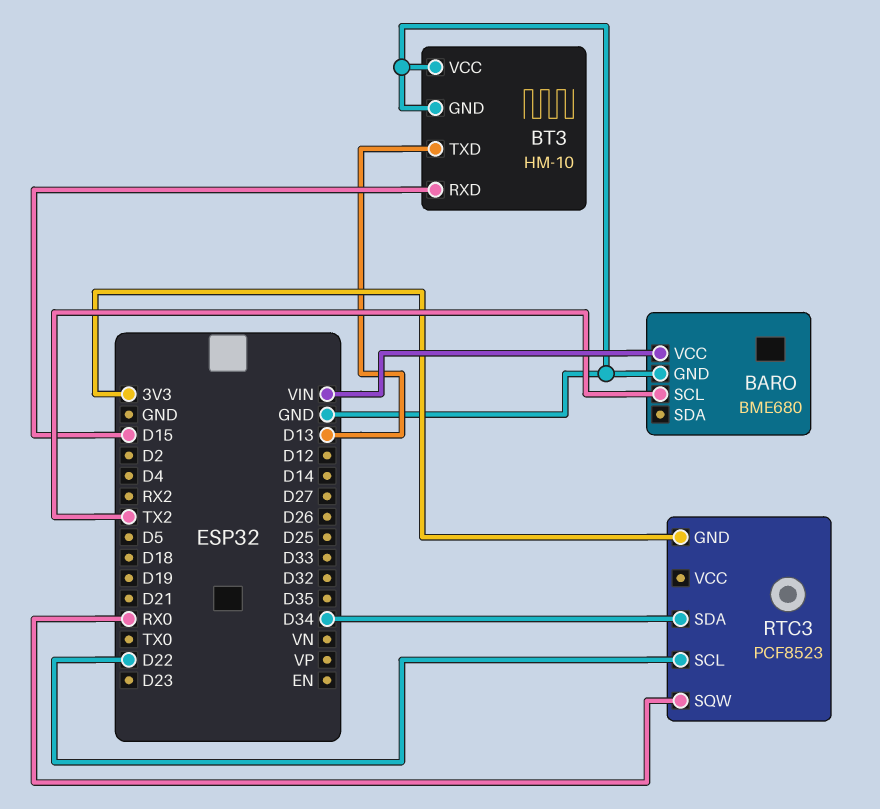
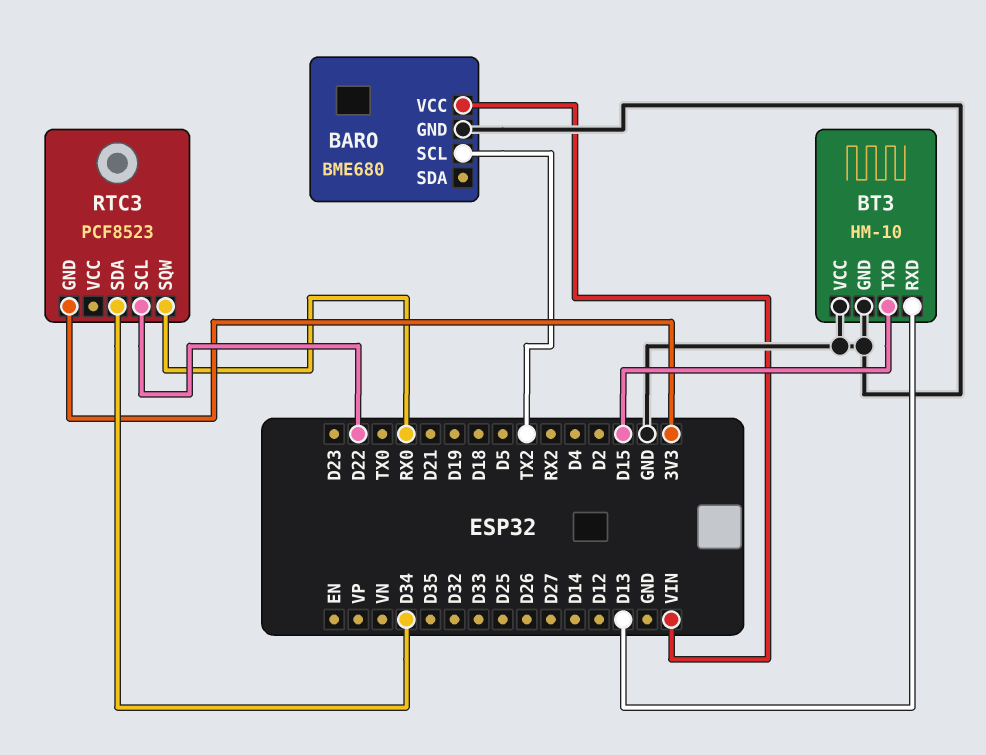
BT3 pin RXD: D15 -> D13
BT3 pin TXD: D13 -> D15

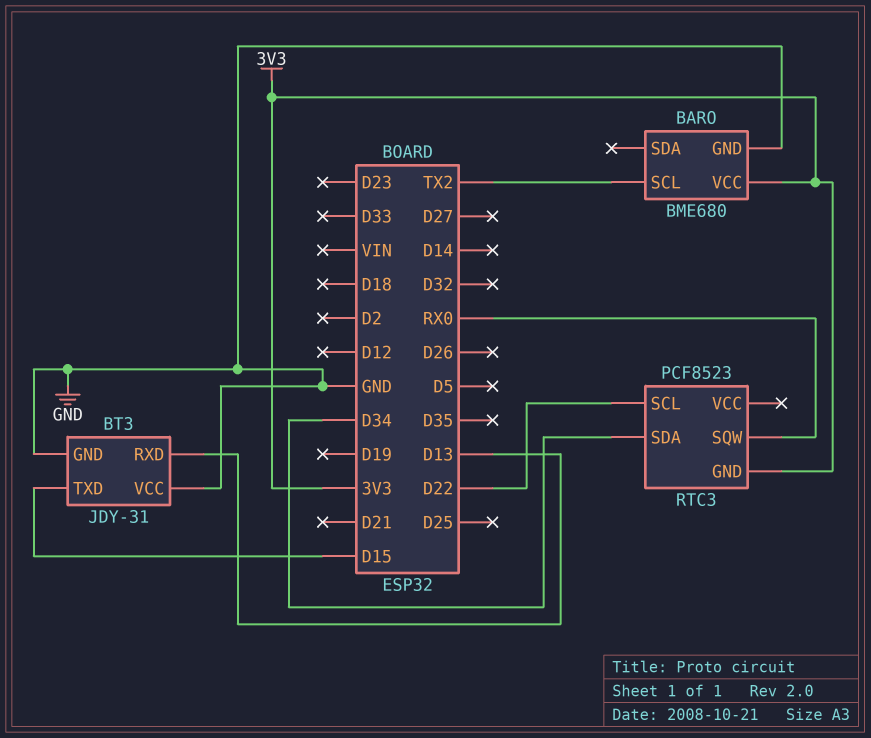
BARO pin VCC: VIN -> 3V3
BT3: HM-10 -> JDY-31

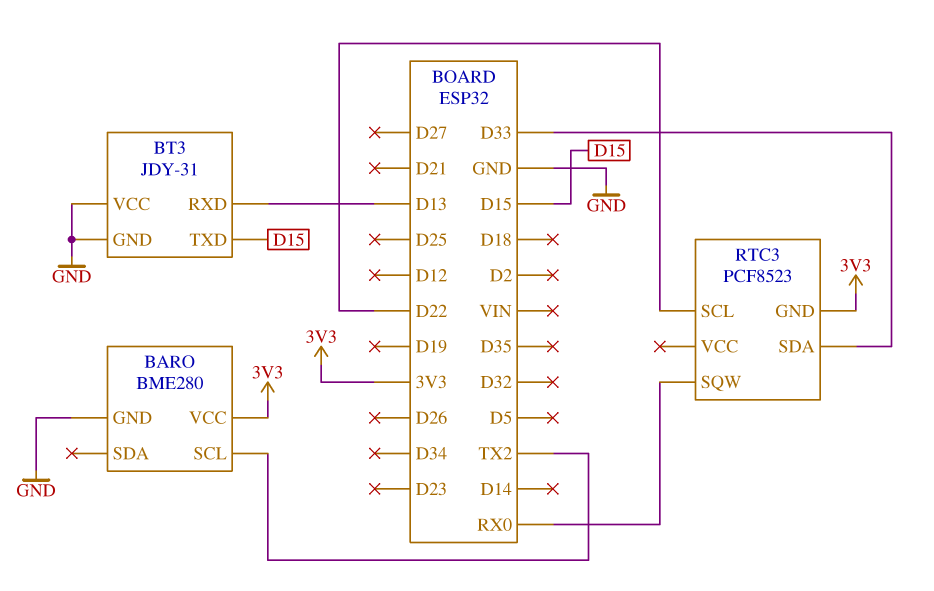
BARO: BME680 -> BME280
RTC3 pin SDA: D34 -> D33

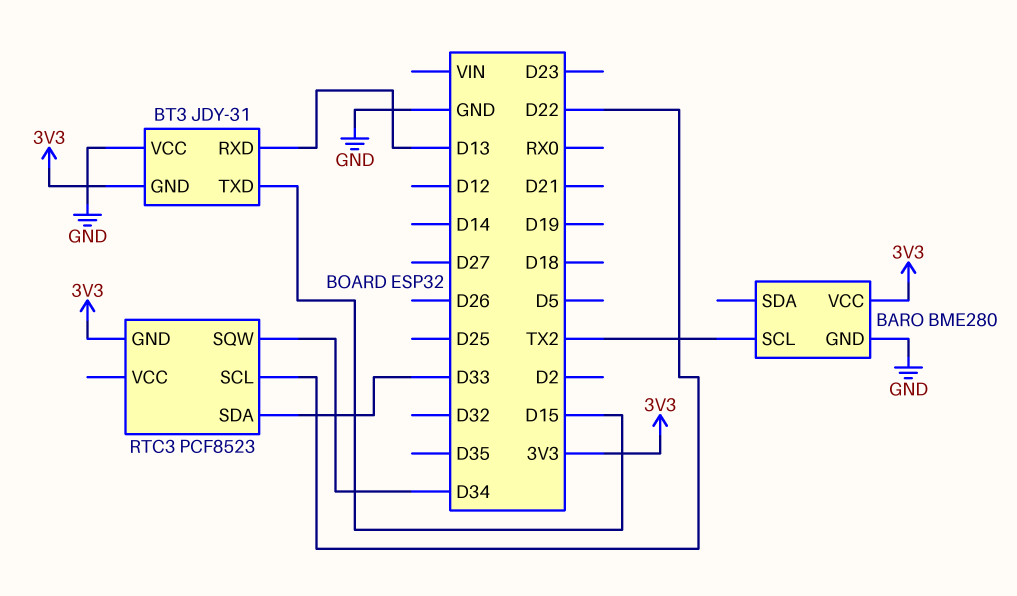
BT3 pin GND: GND -> 3V3
RTC3 pin SQW: RX0 -> D34

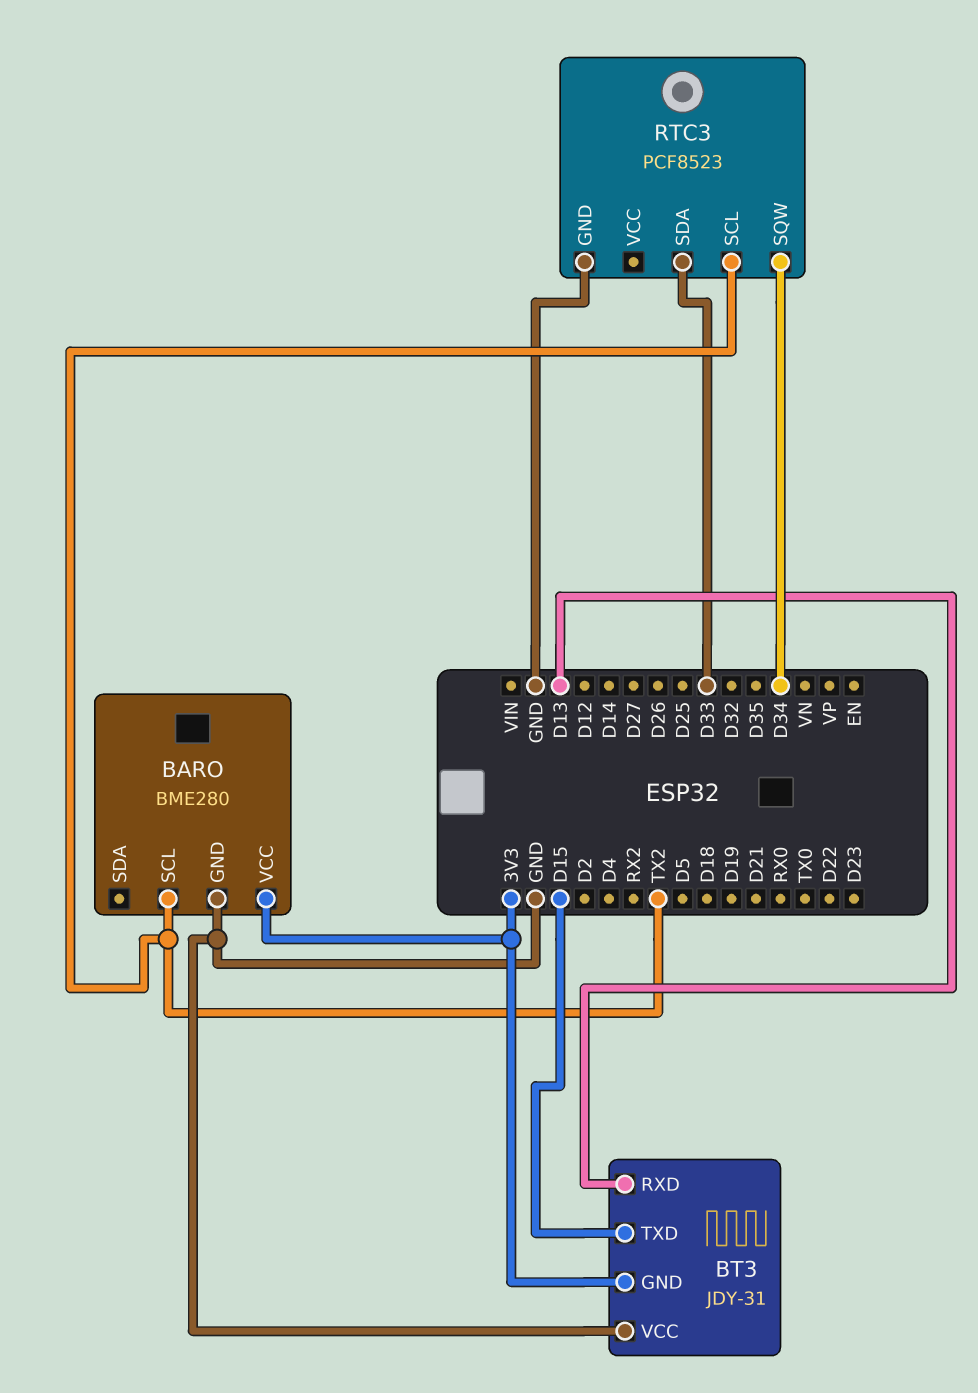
RTC3 pin GND: 3V3 -> GND
RTC3 pin SCL: D22 -> TX2

